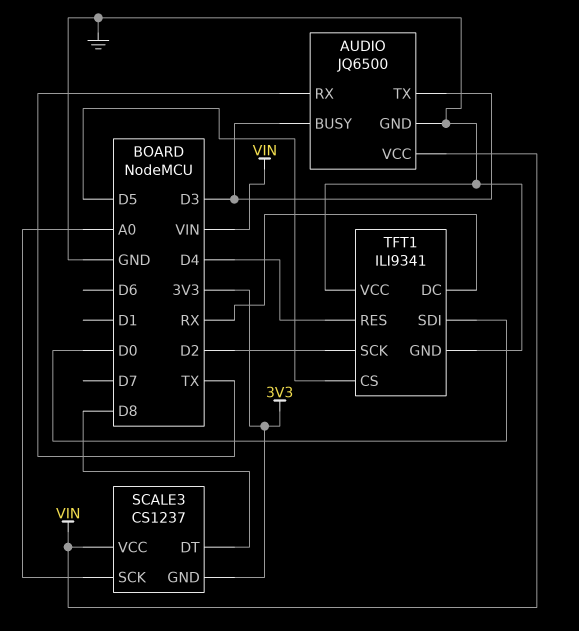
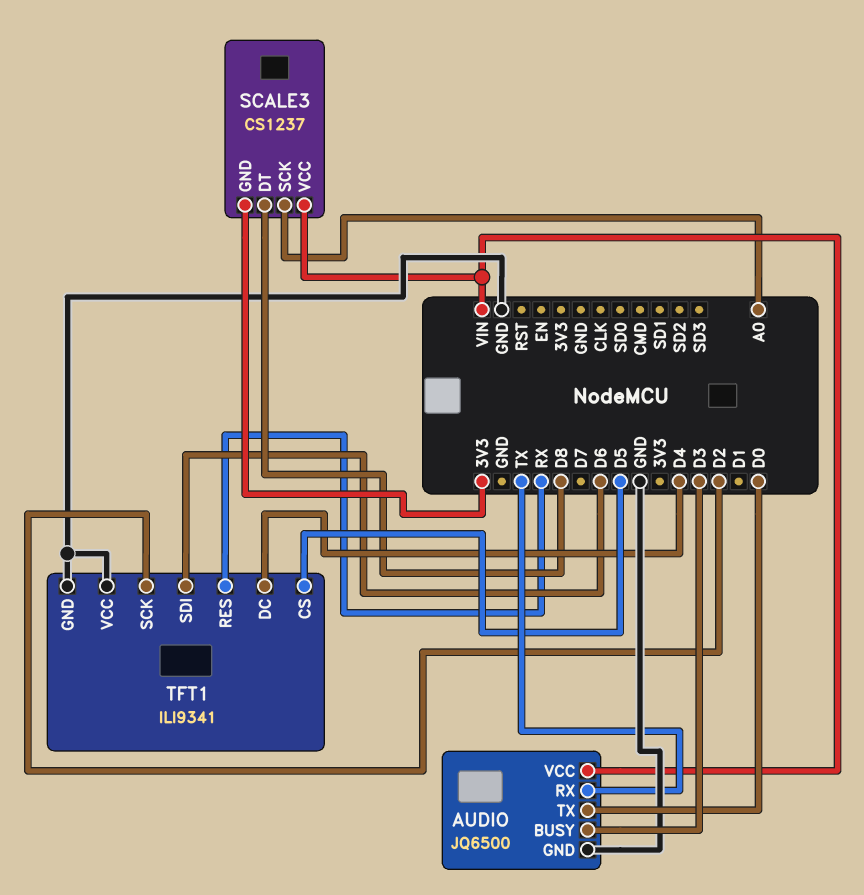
AUDIO pin TX: D3 -> D0
TFT1 pin DC: RX -> D4
TFT1 pin RES: D4 -> RX
TFT1 pin SDI: D0 -> D6

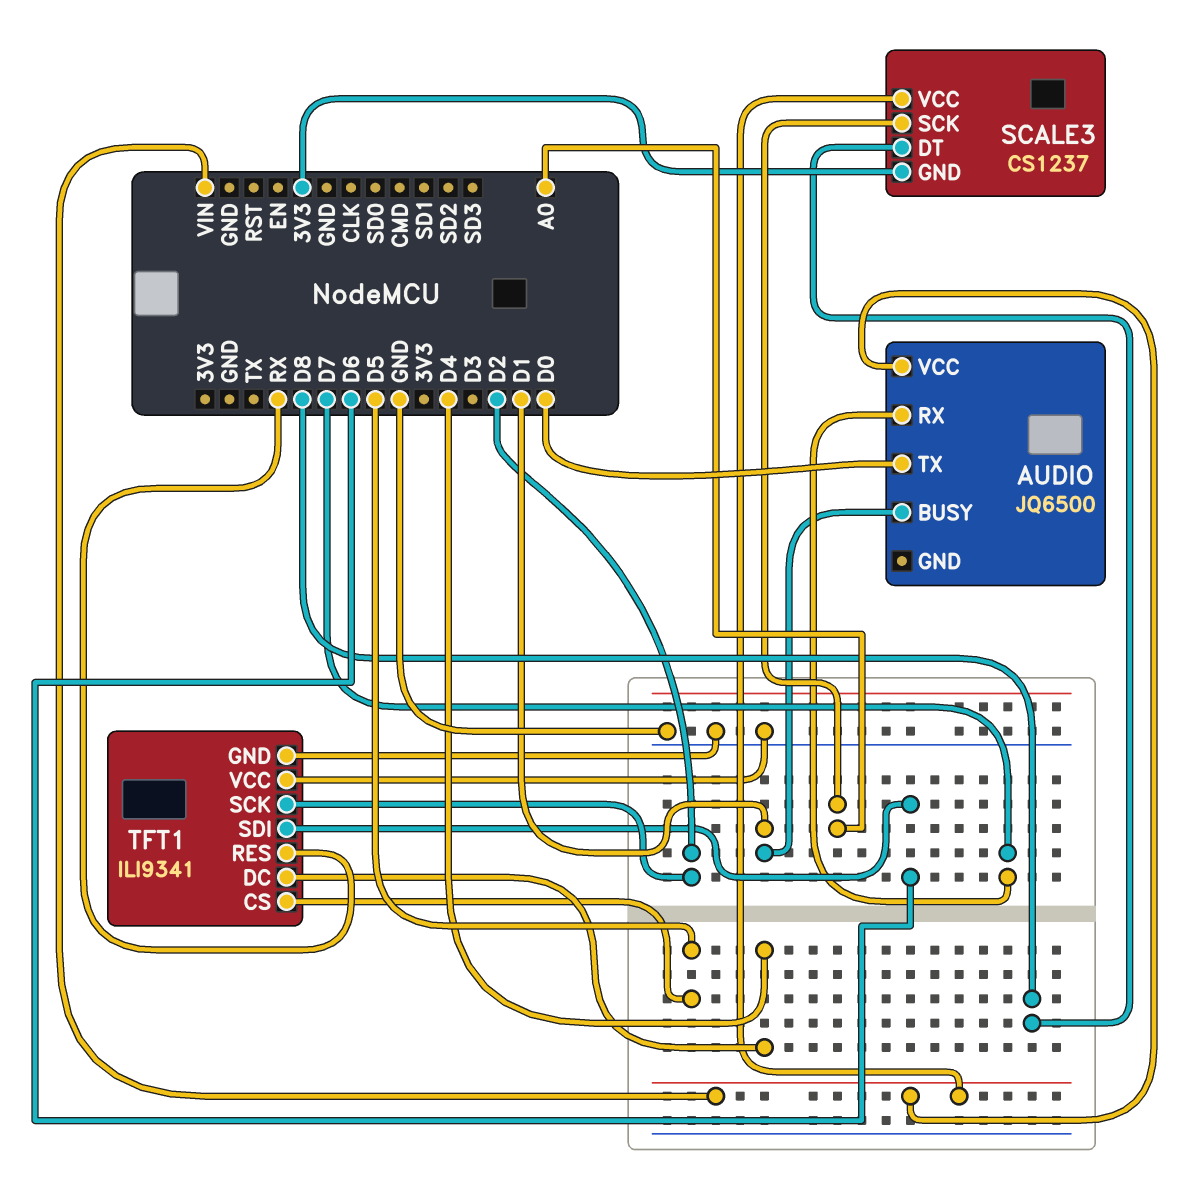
AUDIO pin BUSY: D3 -> D1
AUDIO pin GND: GND -> none
AUDIO pin RX: TX -> D7

